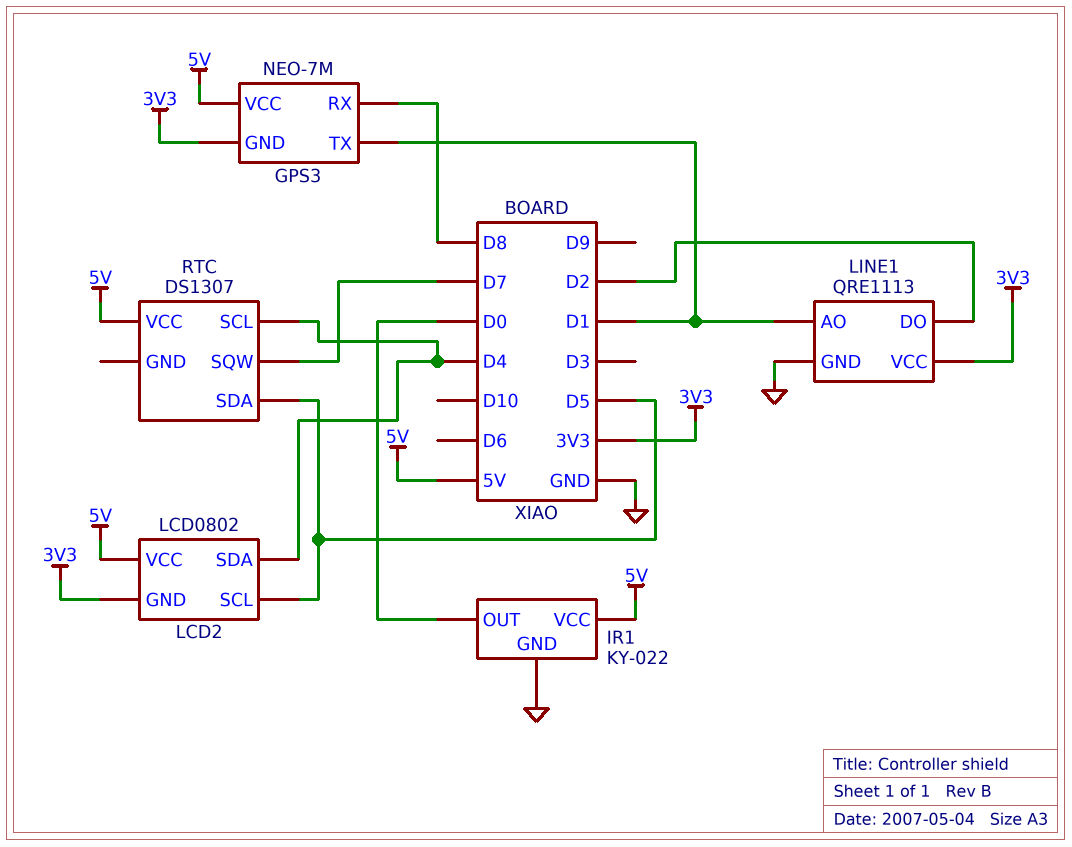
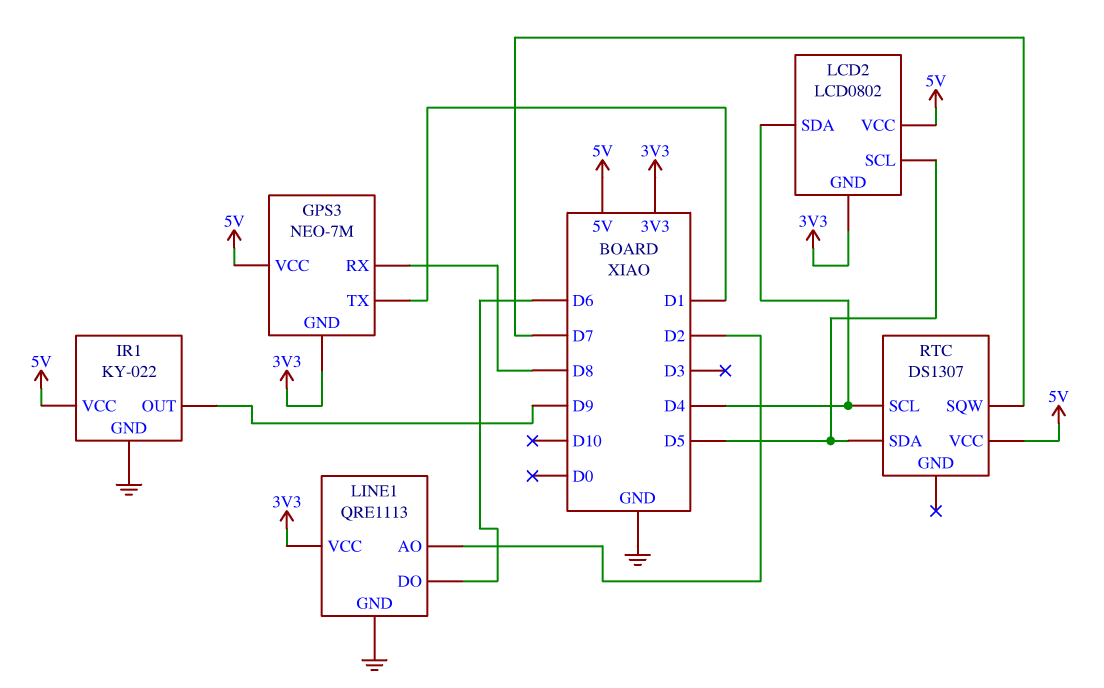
IR1 pin OUT: D0 -> D9
LINE1 pin AO: D1 -> D2
LINE1 pin DO: D2 -> D6

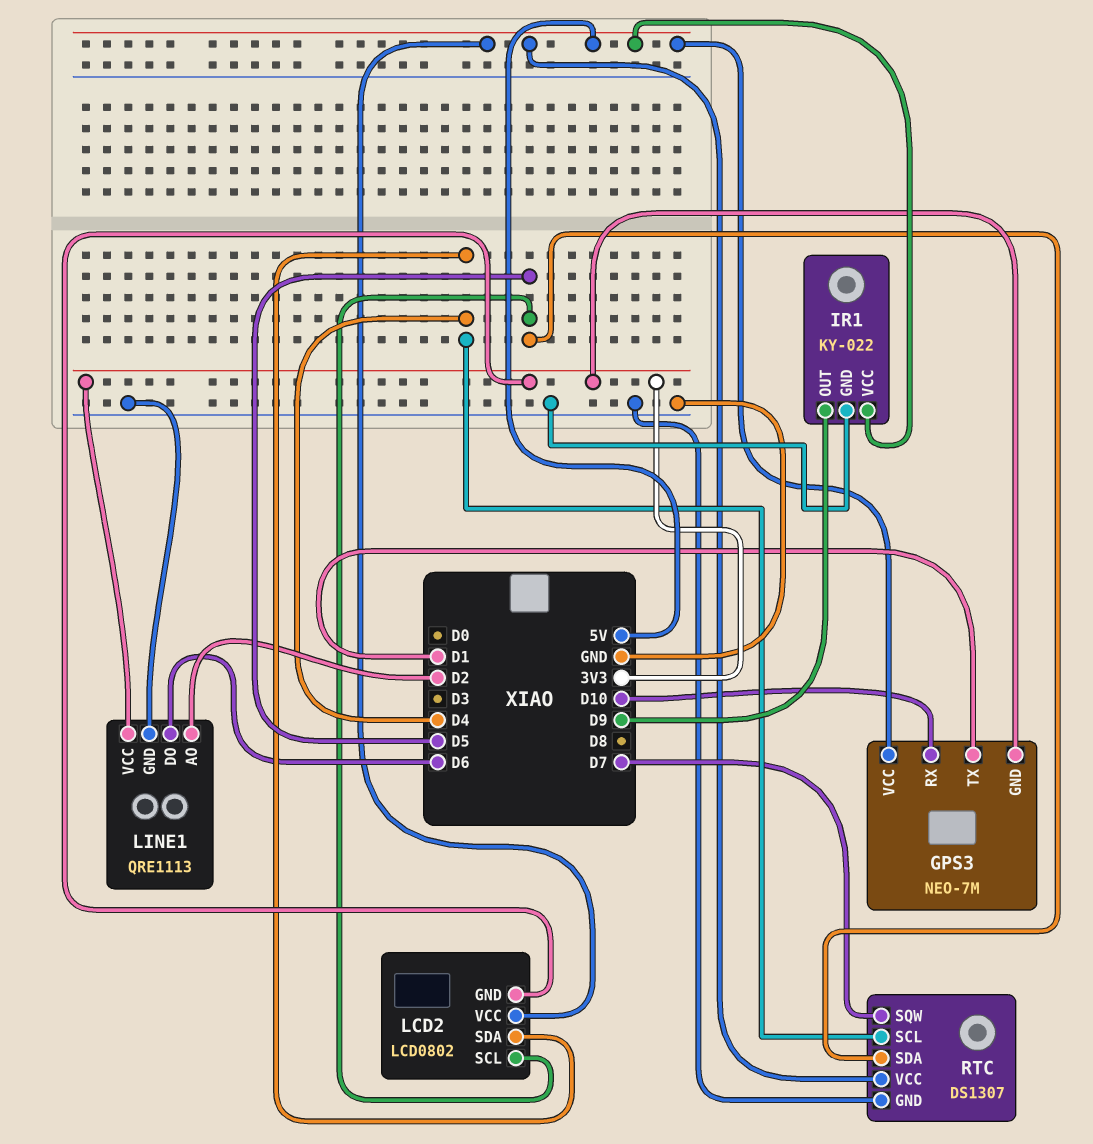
GPS3 pin RX: D8 -> D10
RTC pin GND: none -> GND

